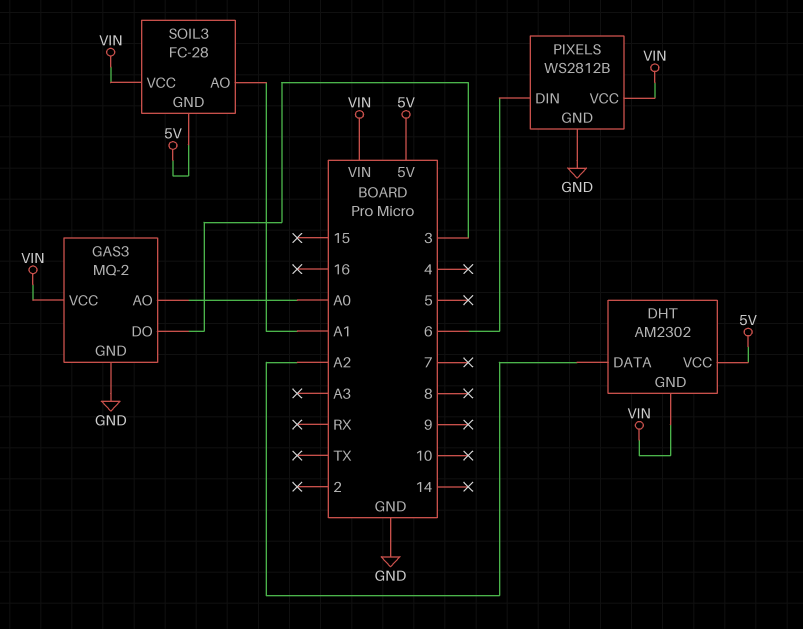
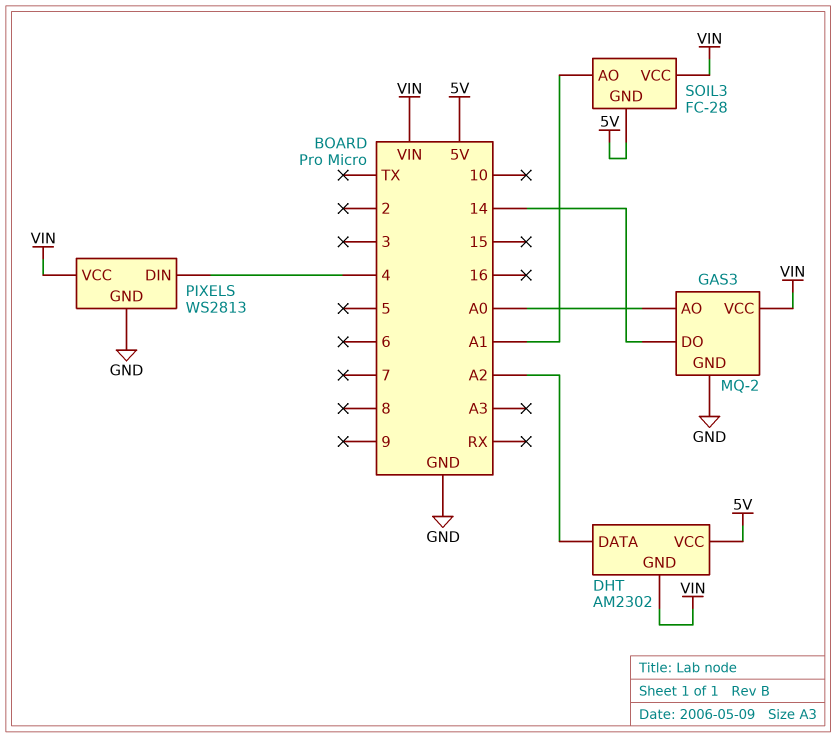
GAS3 pin DO: 3 -> 14
PIXELS: WS2812B -> WS2813
PIXELS pin DIN: 6 -> 4

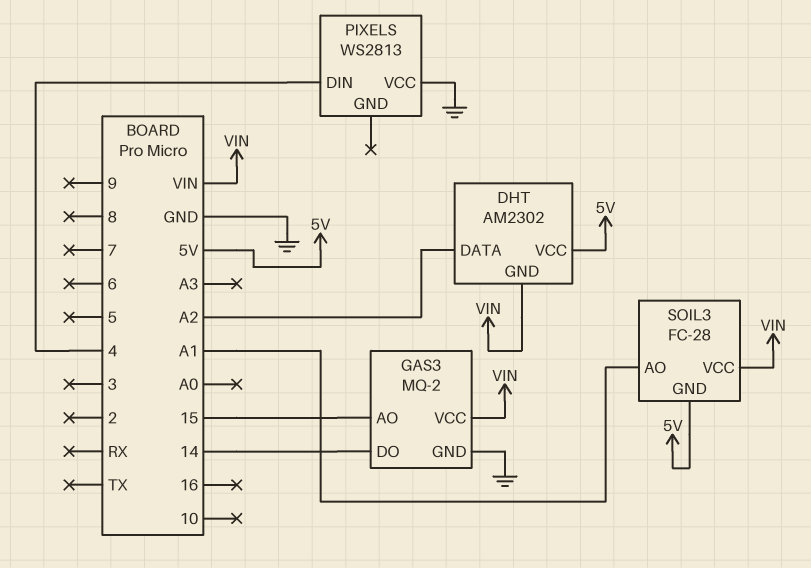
GAS3 pin AO: A0 -> 15
PIXELS pin GND: GND -> none
PIXELS pin VCC: VIN -> GND

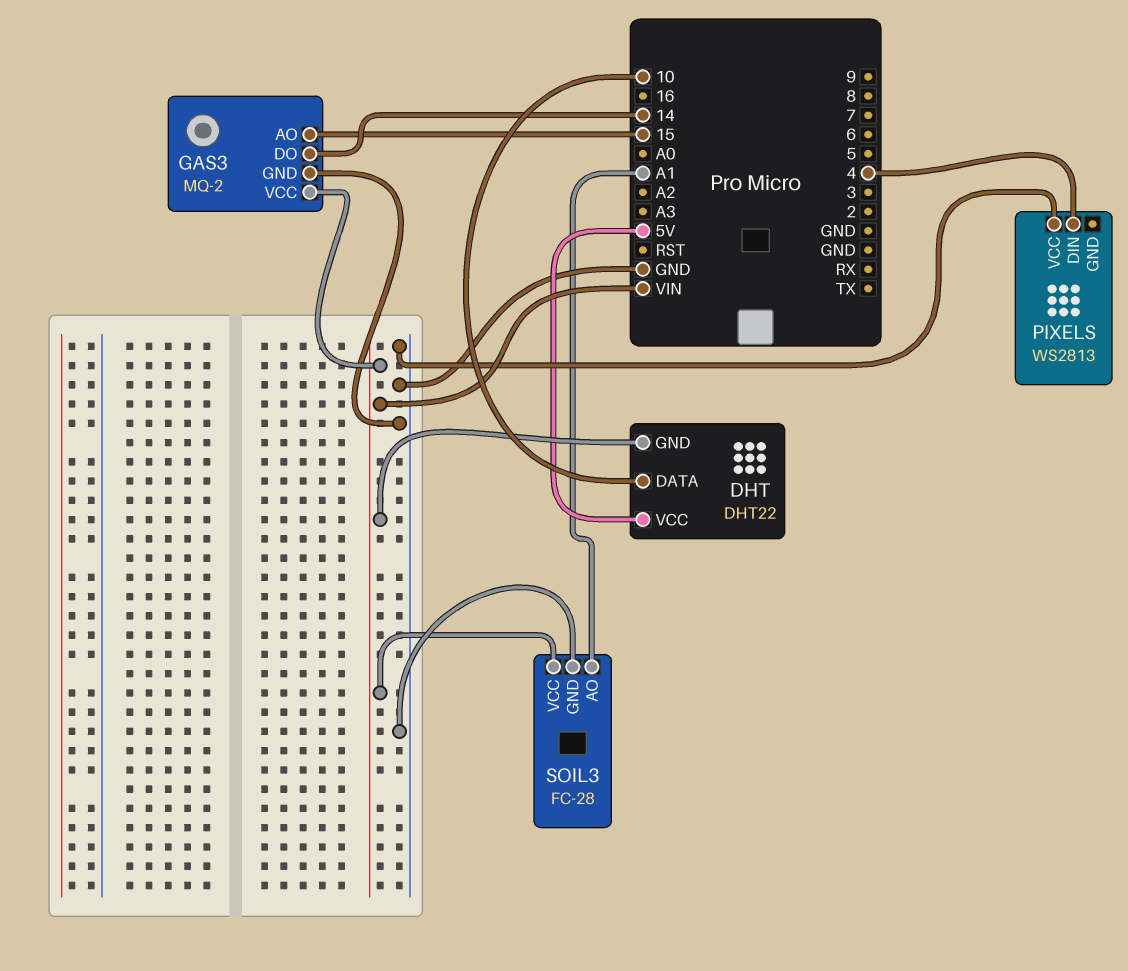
DHT: AM2302 -> DHT22
DHT pin DATA: A2 -> 10
SOIL3 pin GND: 5V -> GND

